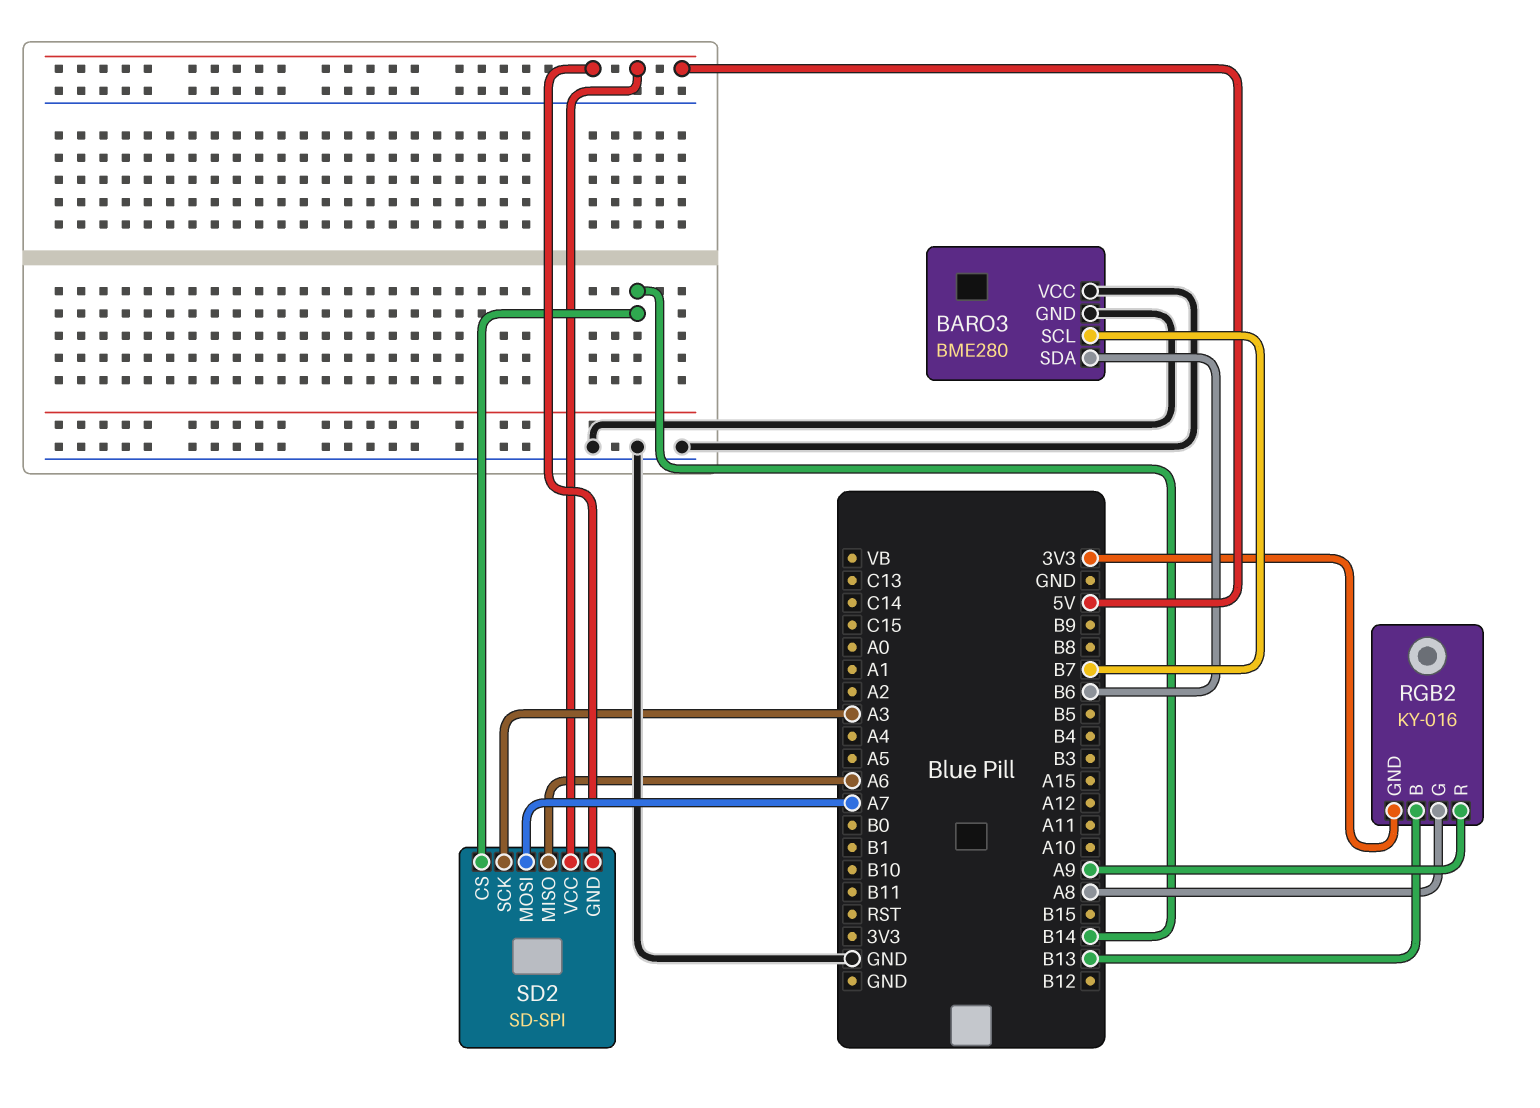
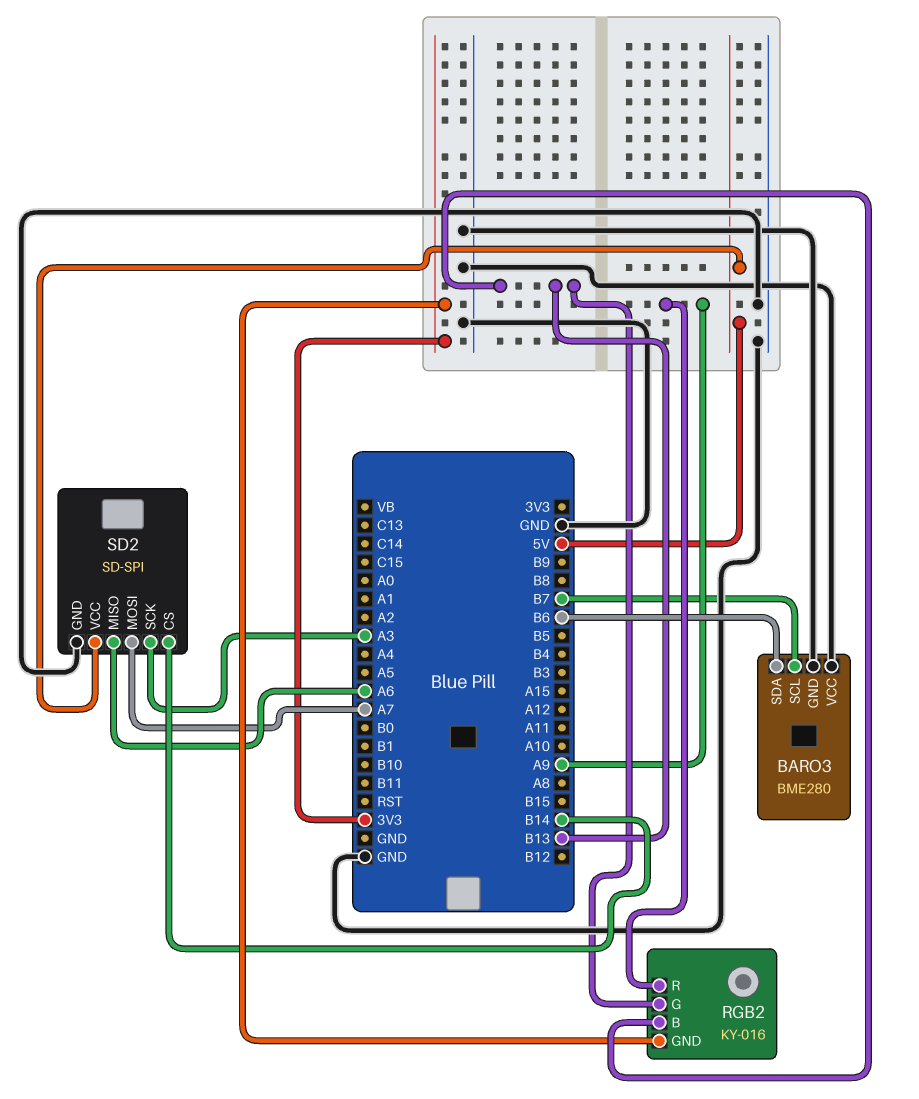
RGB2 pin G: A8 -> B13
SD2 pin GND: 5V -> GND

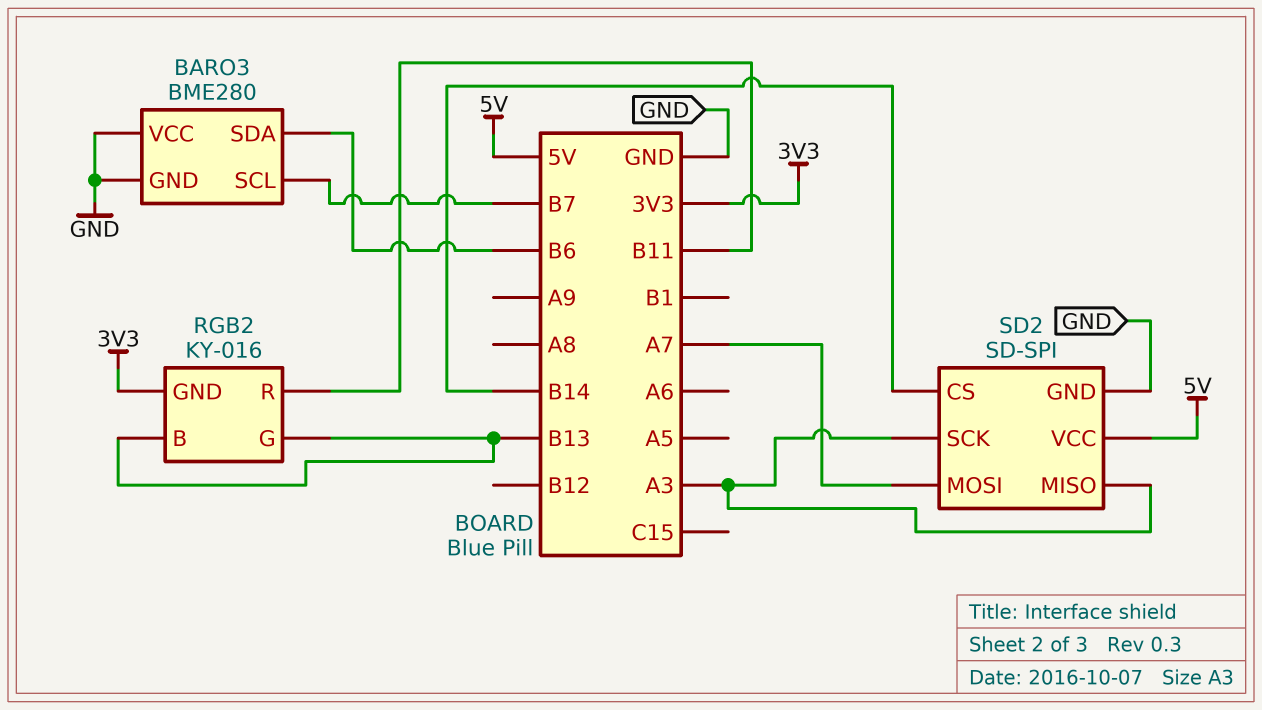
RGB2 pin R: A9 -> B11
SD2 pin MISO: A6 -> A3

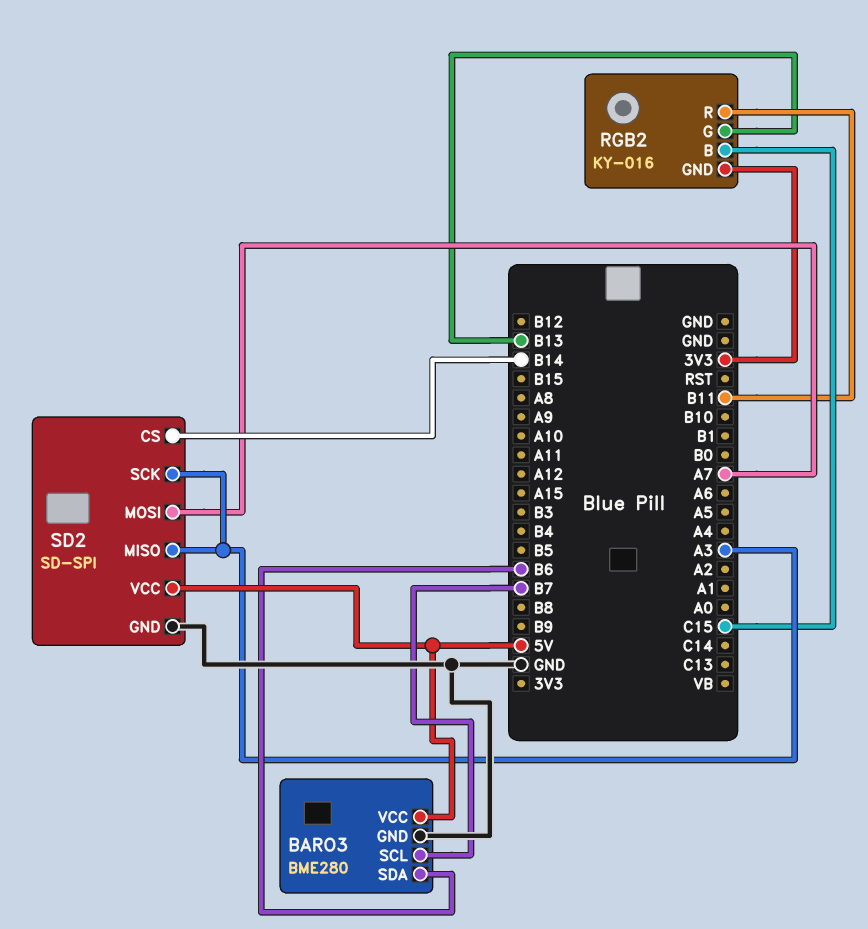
BARO3 pin VCC: GND -> 5V
RGB2 pin B: B13 -> C15

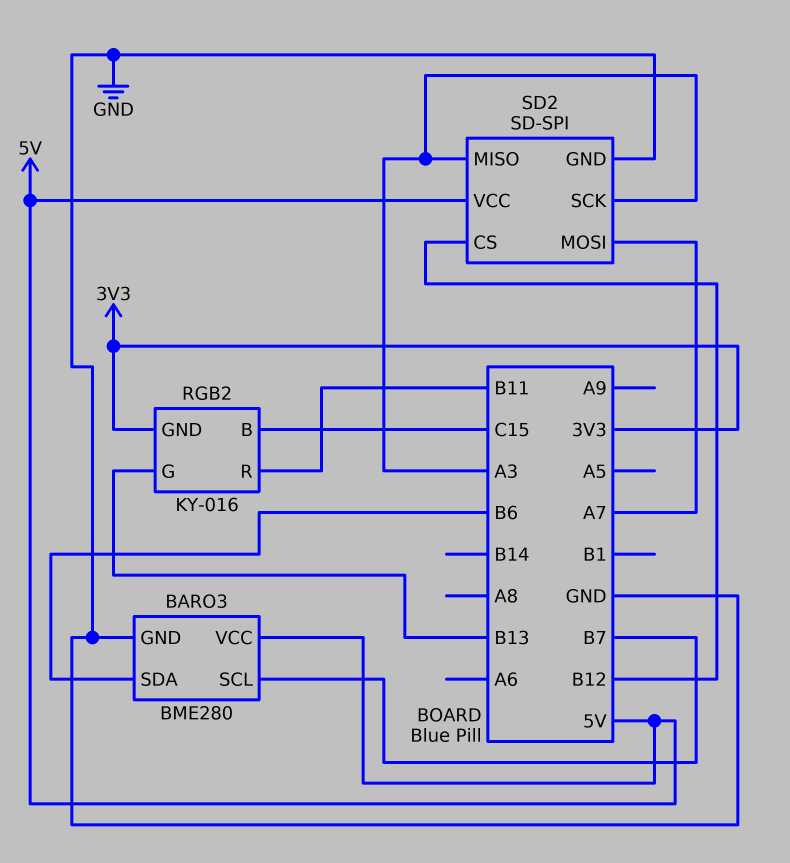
SD2 pin CS: B14 -> B12

